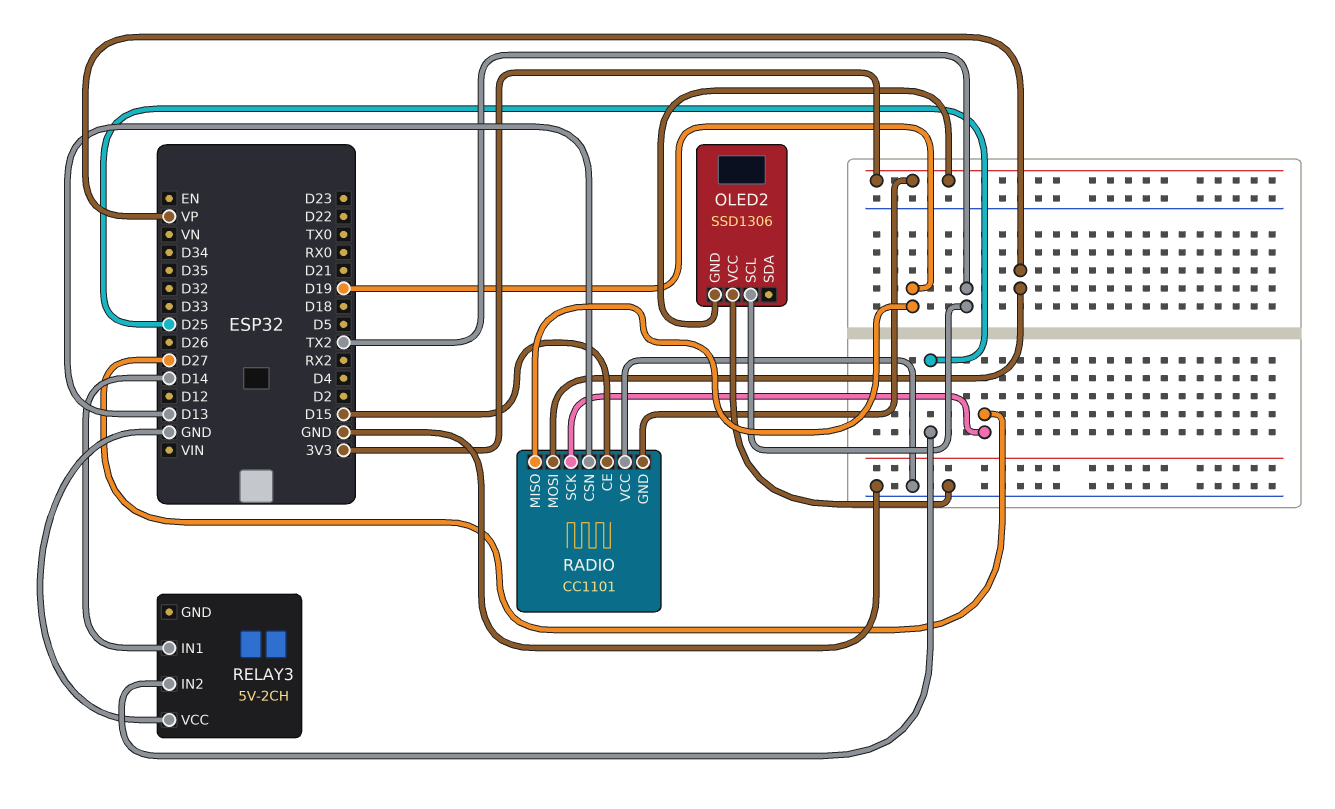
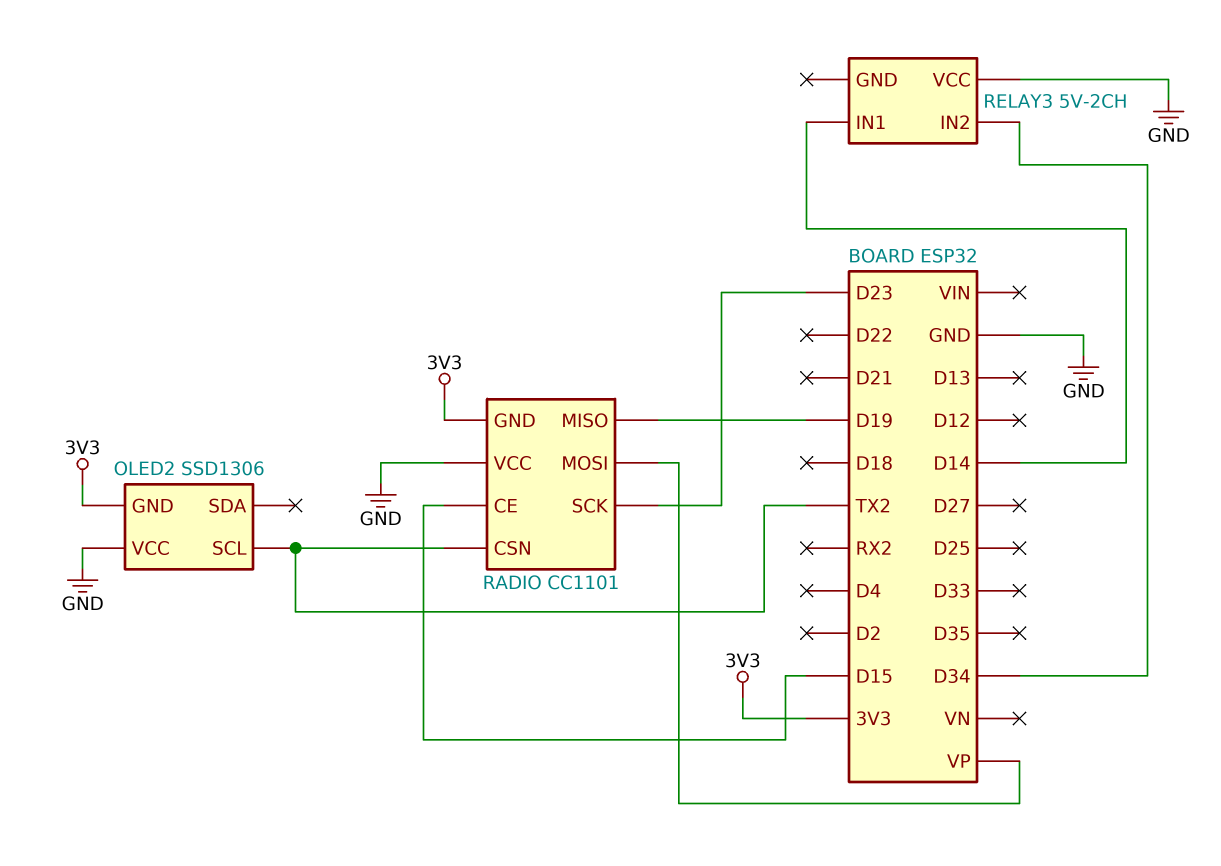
RADIO pin CSN: D13 -> TX2
RADIO pin SCK: D27 -> D23
RELAY3 pin IN2: D25 -> D34

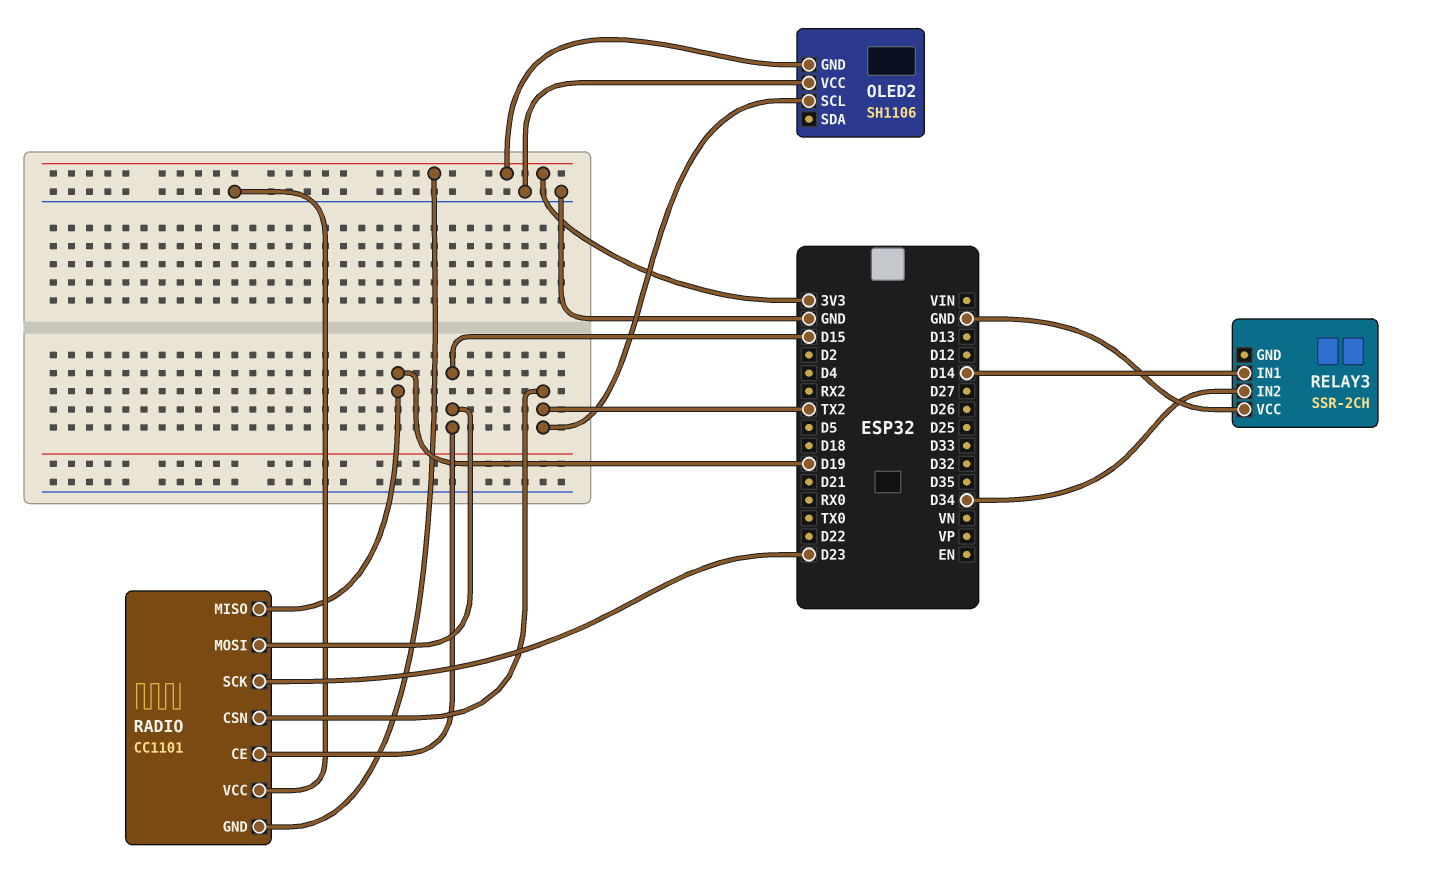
OLED2: SSD1306 -> SH1106
RADIO pin MOSI: VP -> D15
RELAY3: 5V-2CH -> SSR-2CH

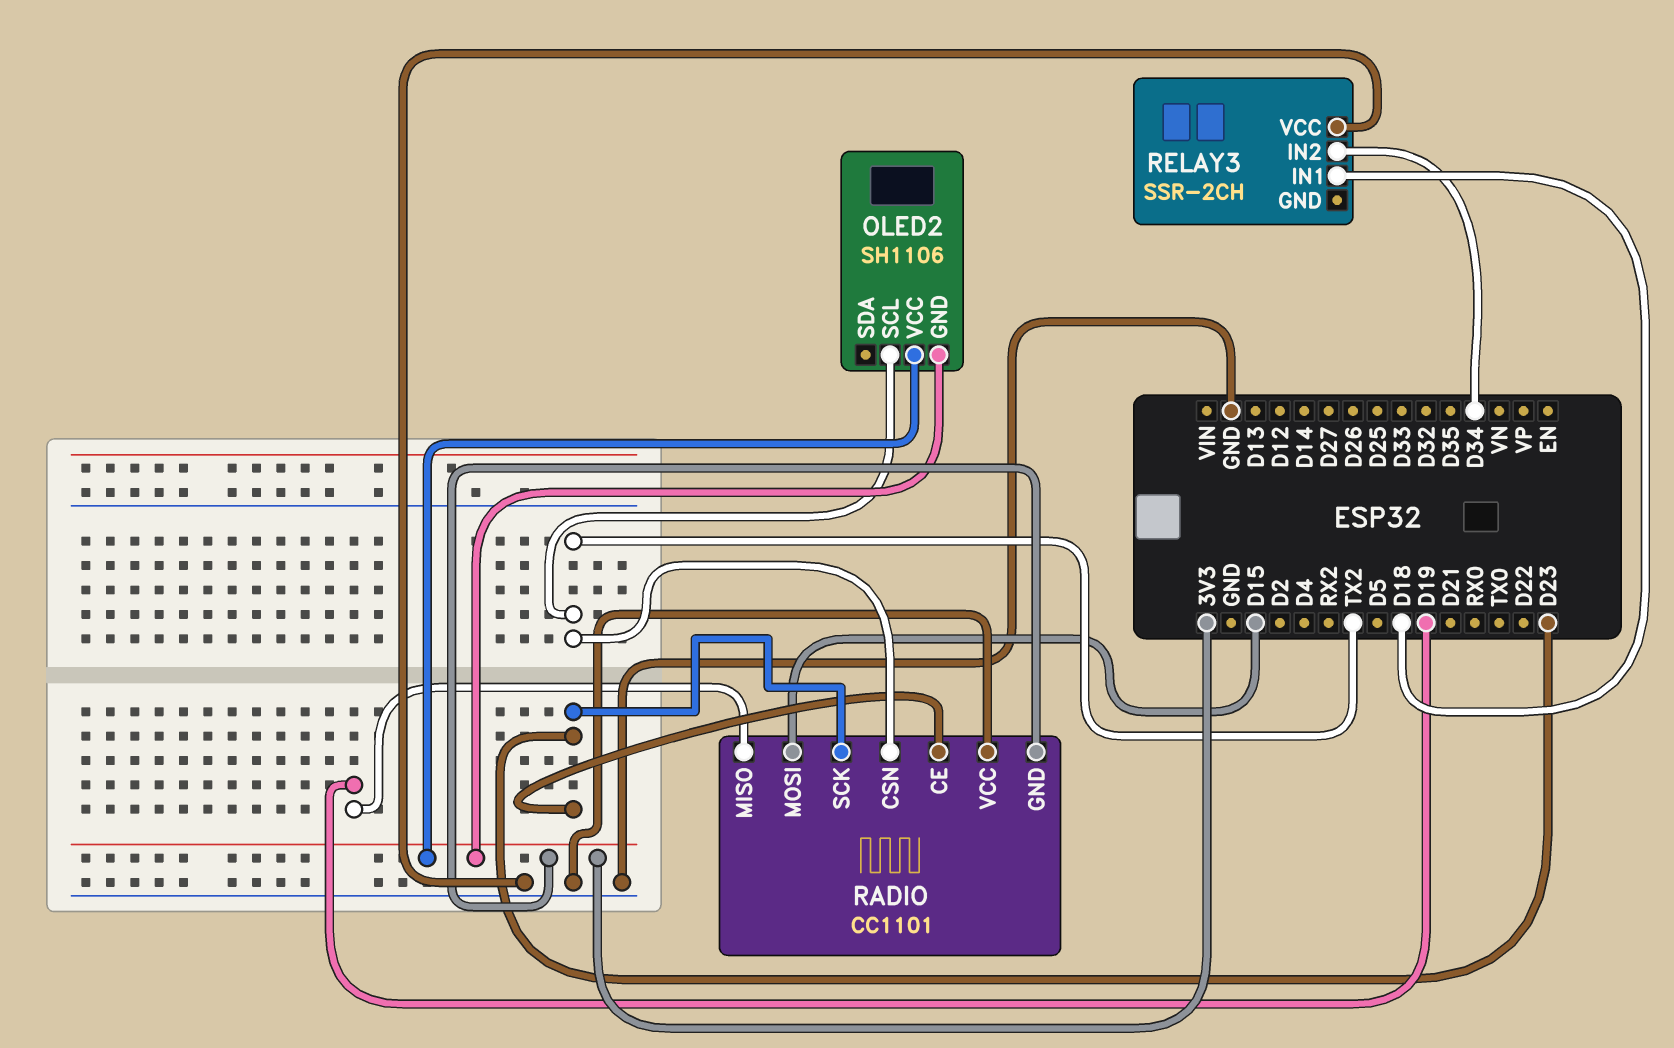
OLED2 pin VCC: GND -> 3V3
RADIO pin CE: D15 -> D23
RELAY3 pin IN1: D14 -> D18

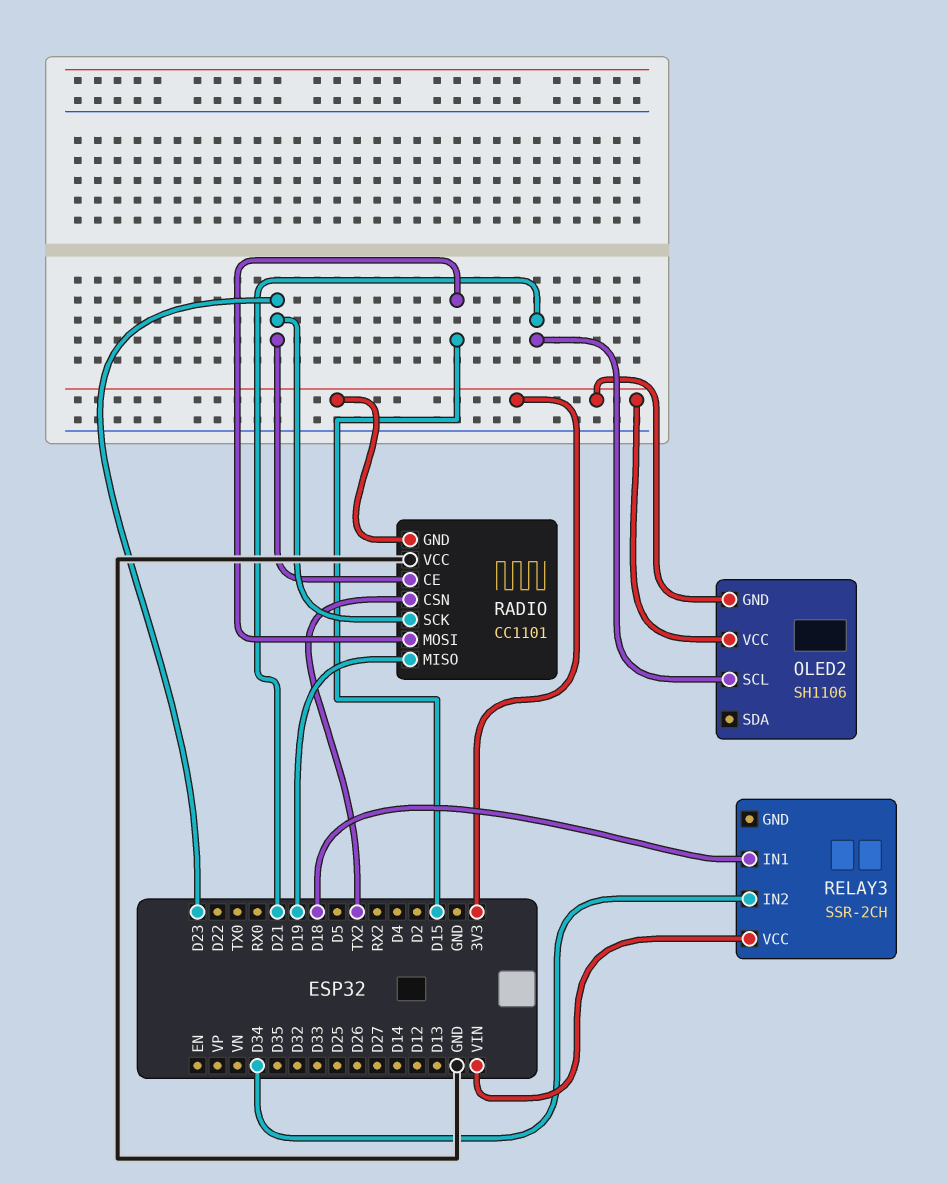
OLED2 pin SCL: TX2 -> D21
RELAY3 pin VCC: GND -> VIN

